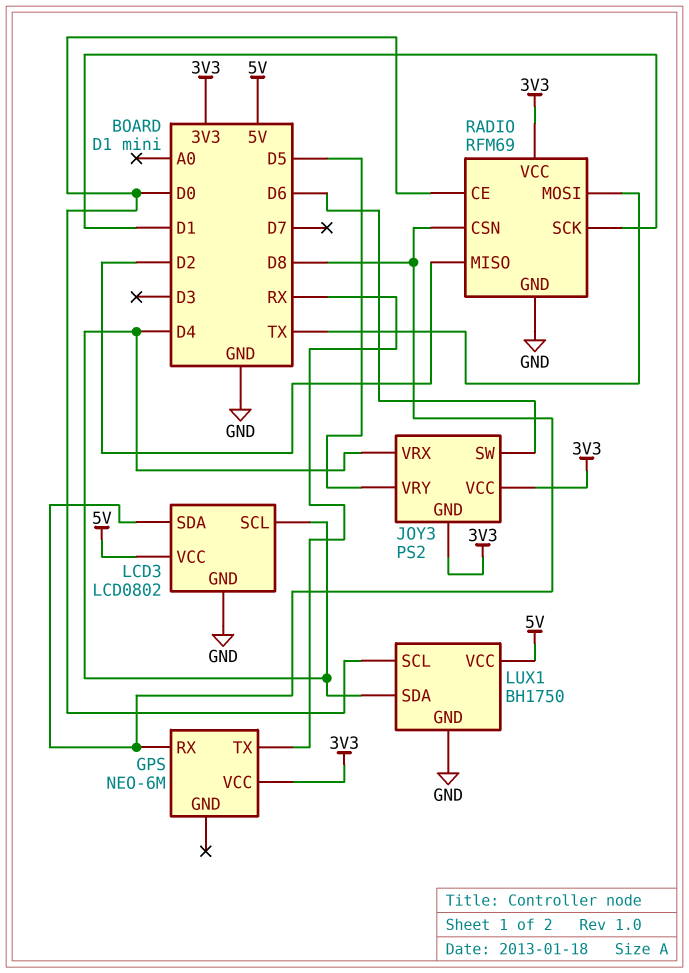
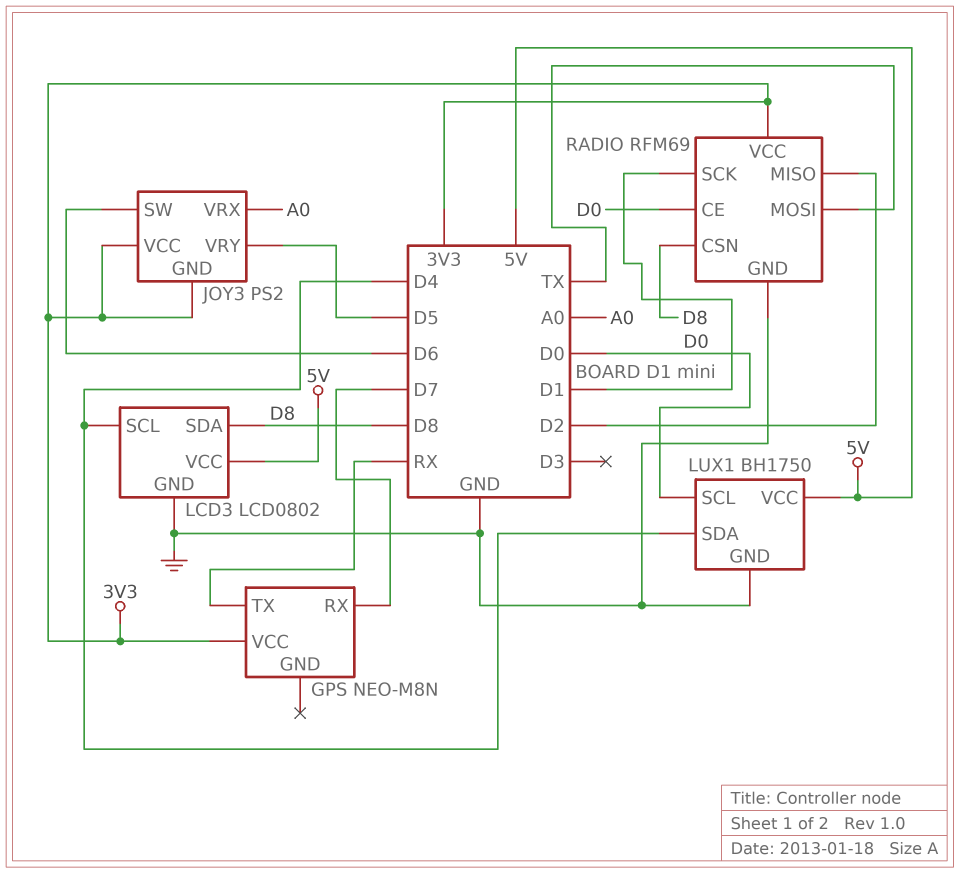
GPS: NEO-6M -> NEO-M8N
GPS pin RX: D8 -> D7
JOY3 pin VRX: D4 -> A0

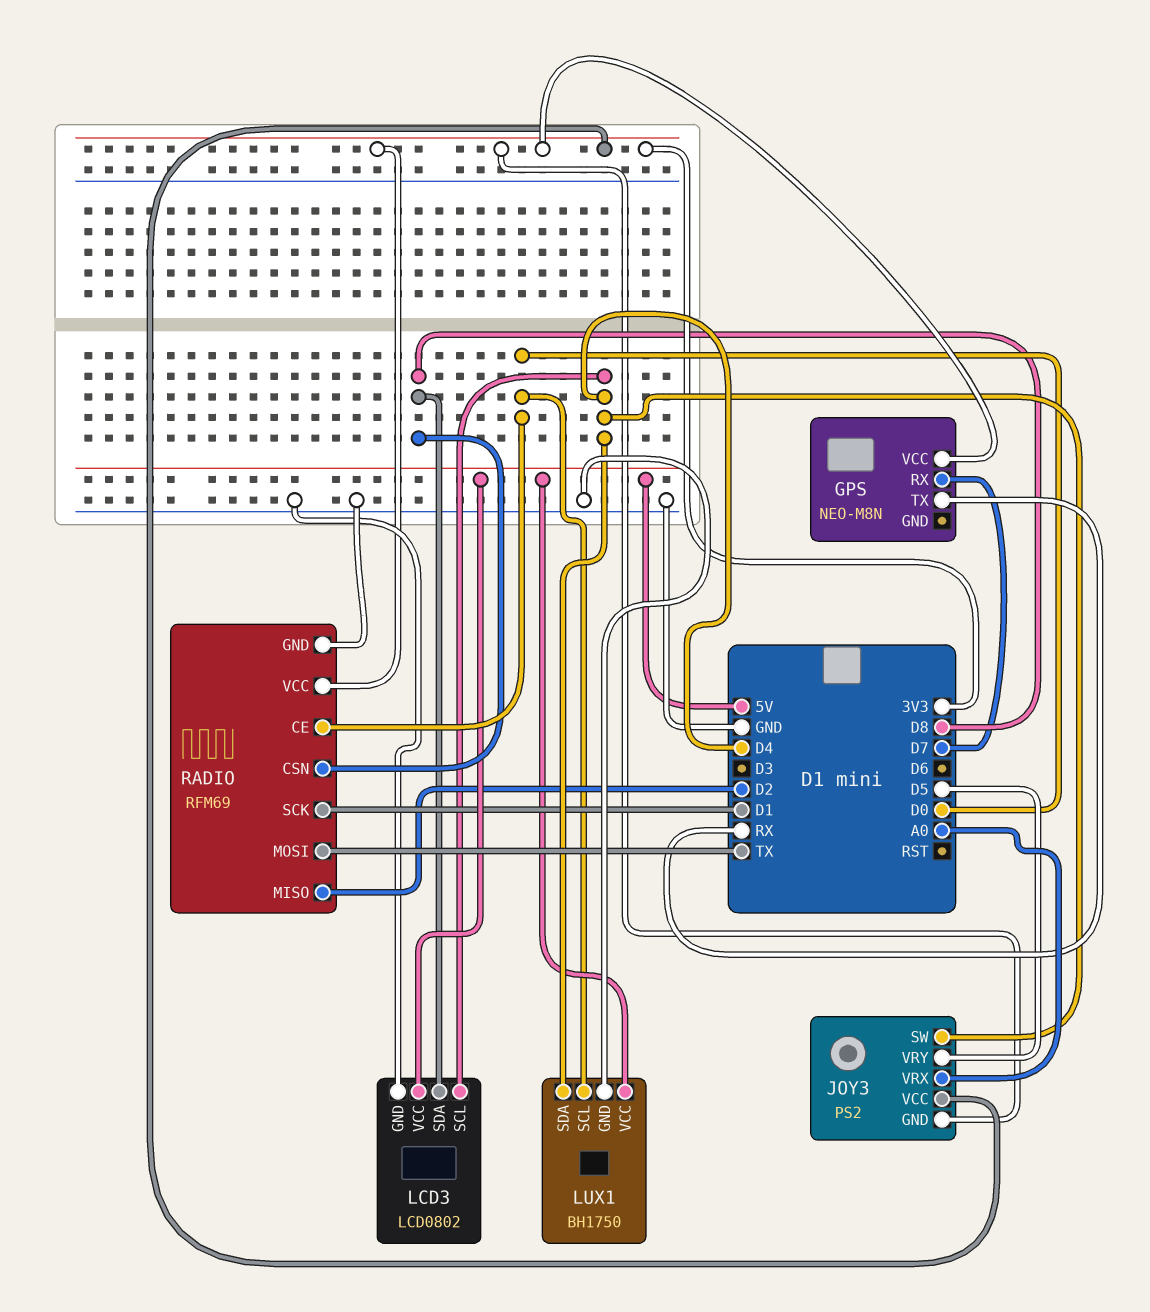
JOY3 pin SW: D6 -> D4

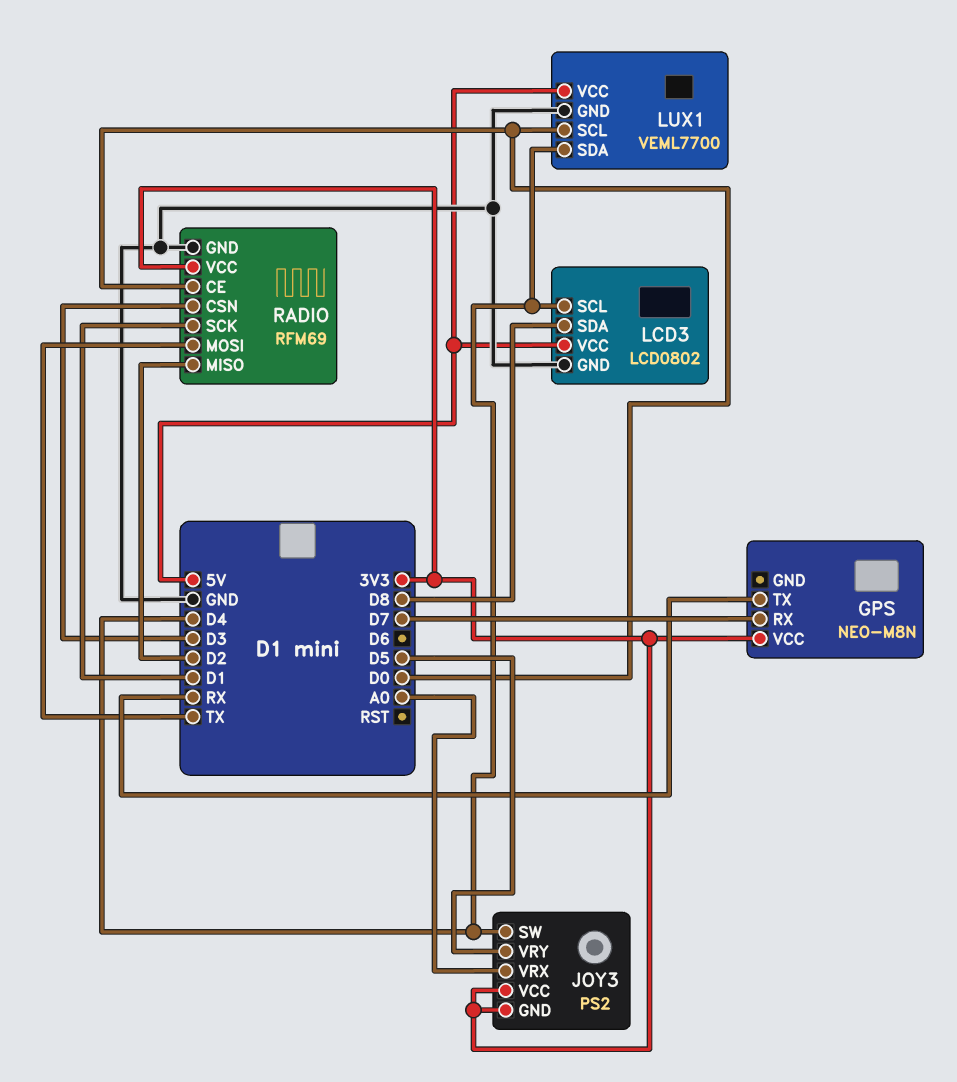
LUX1: BH1750 -> VEML7700
RADIO pin CSN: D8 -> D3

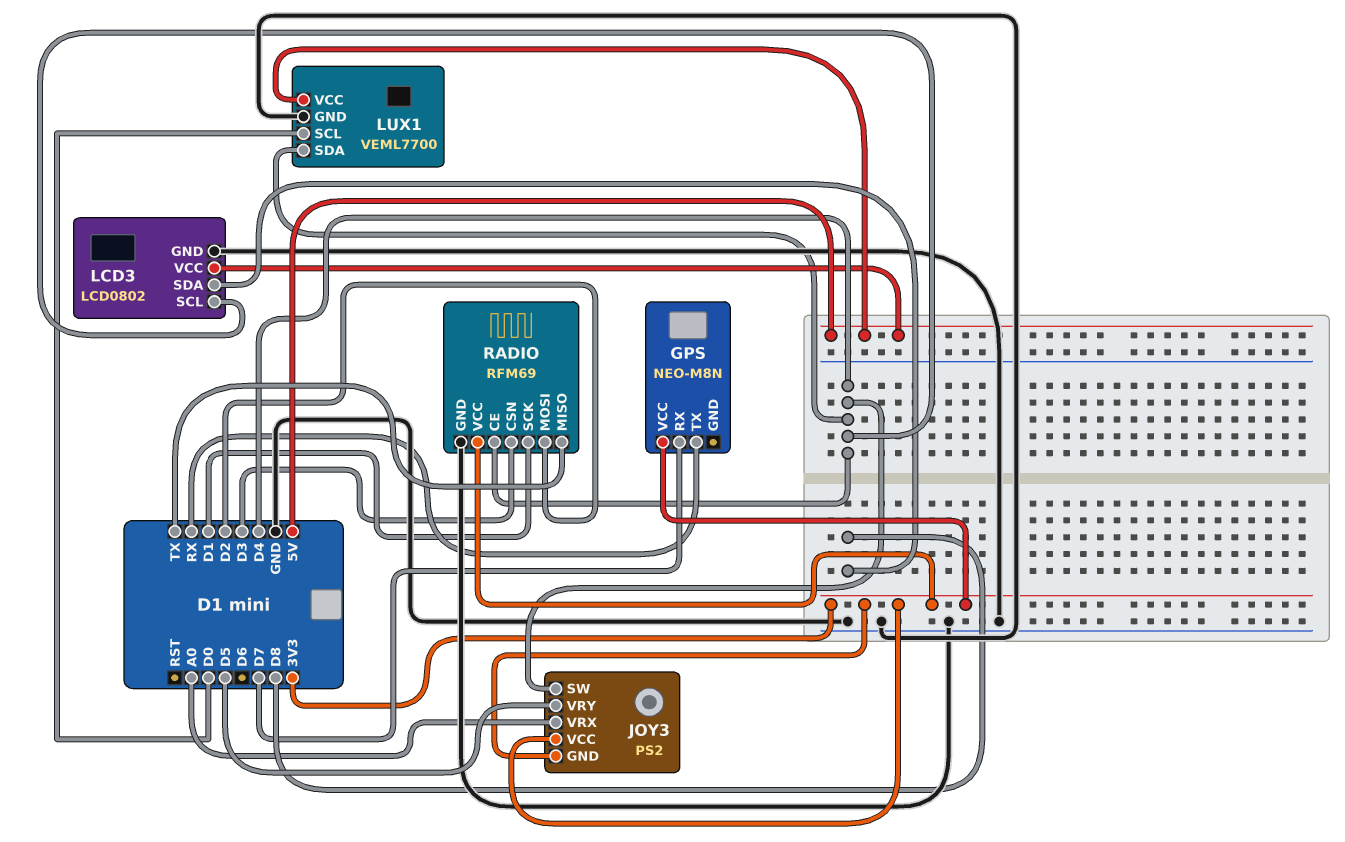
RADIO pin CE: D0 -> D4
RADIO pin MISO: D2 -> TX
RADIO pin MOSI: TX -> D2

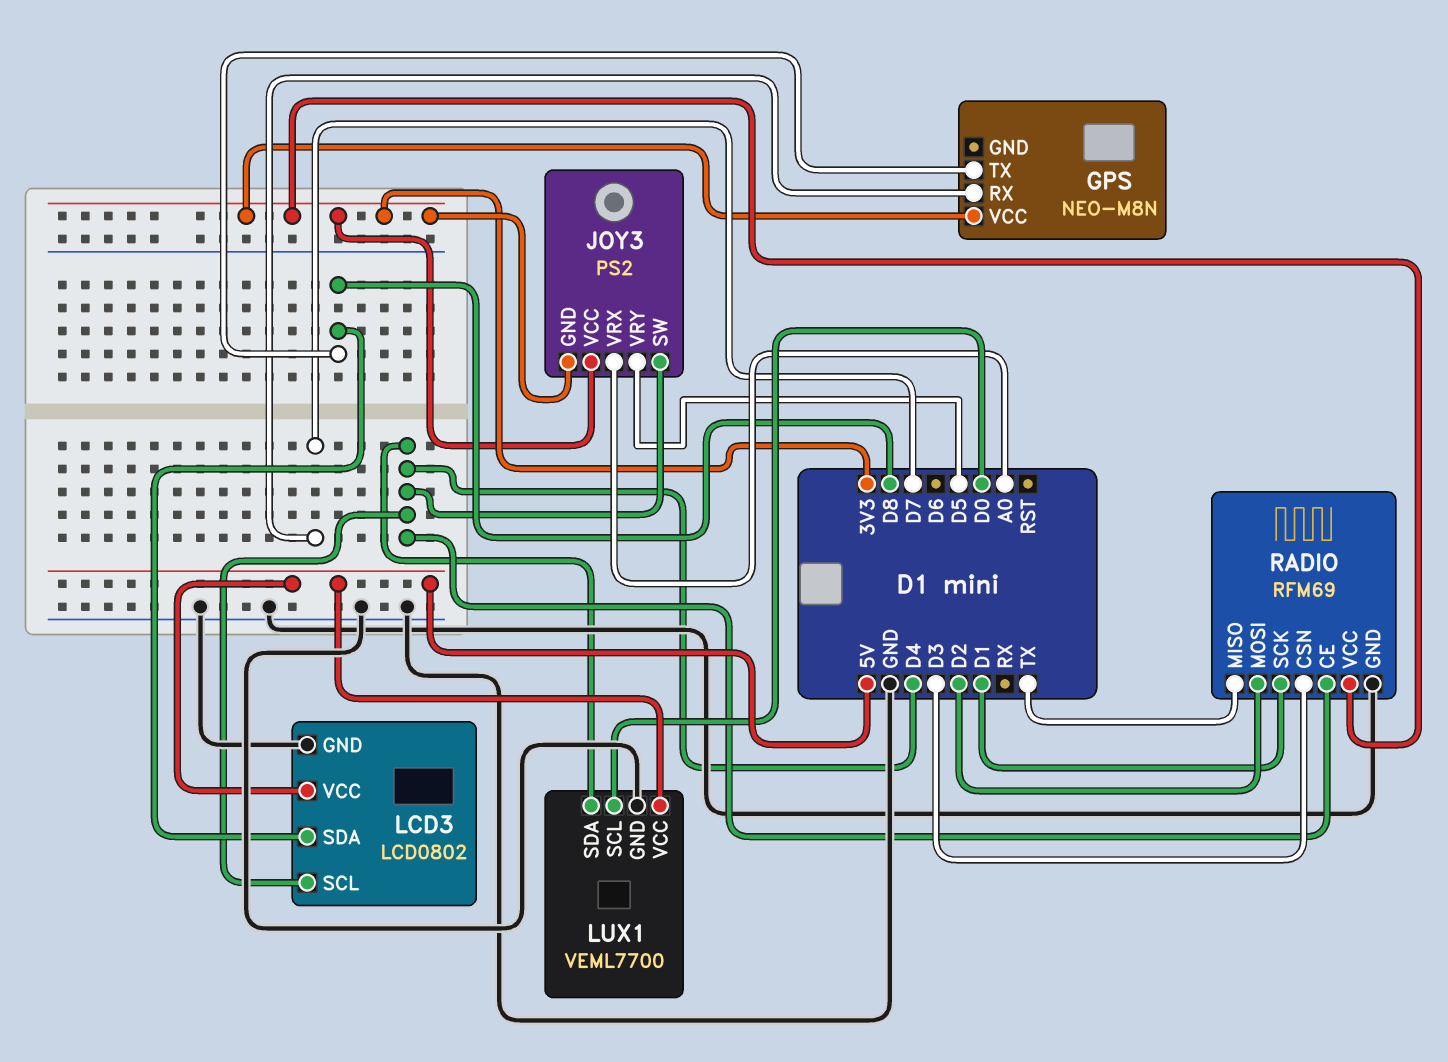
GPS pin TX: RX -> D8

